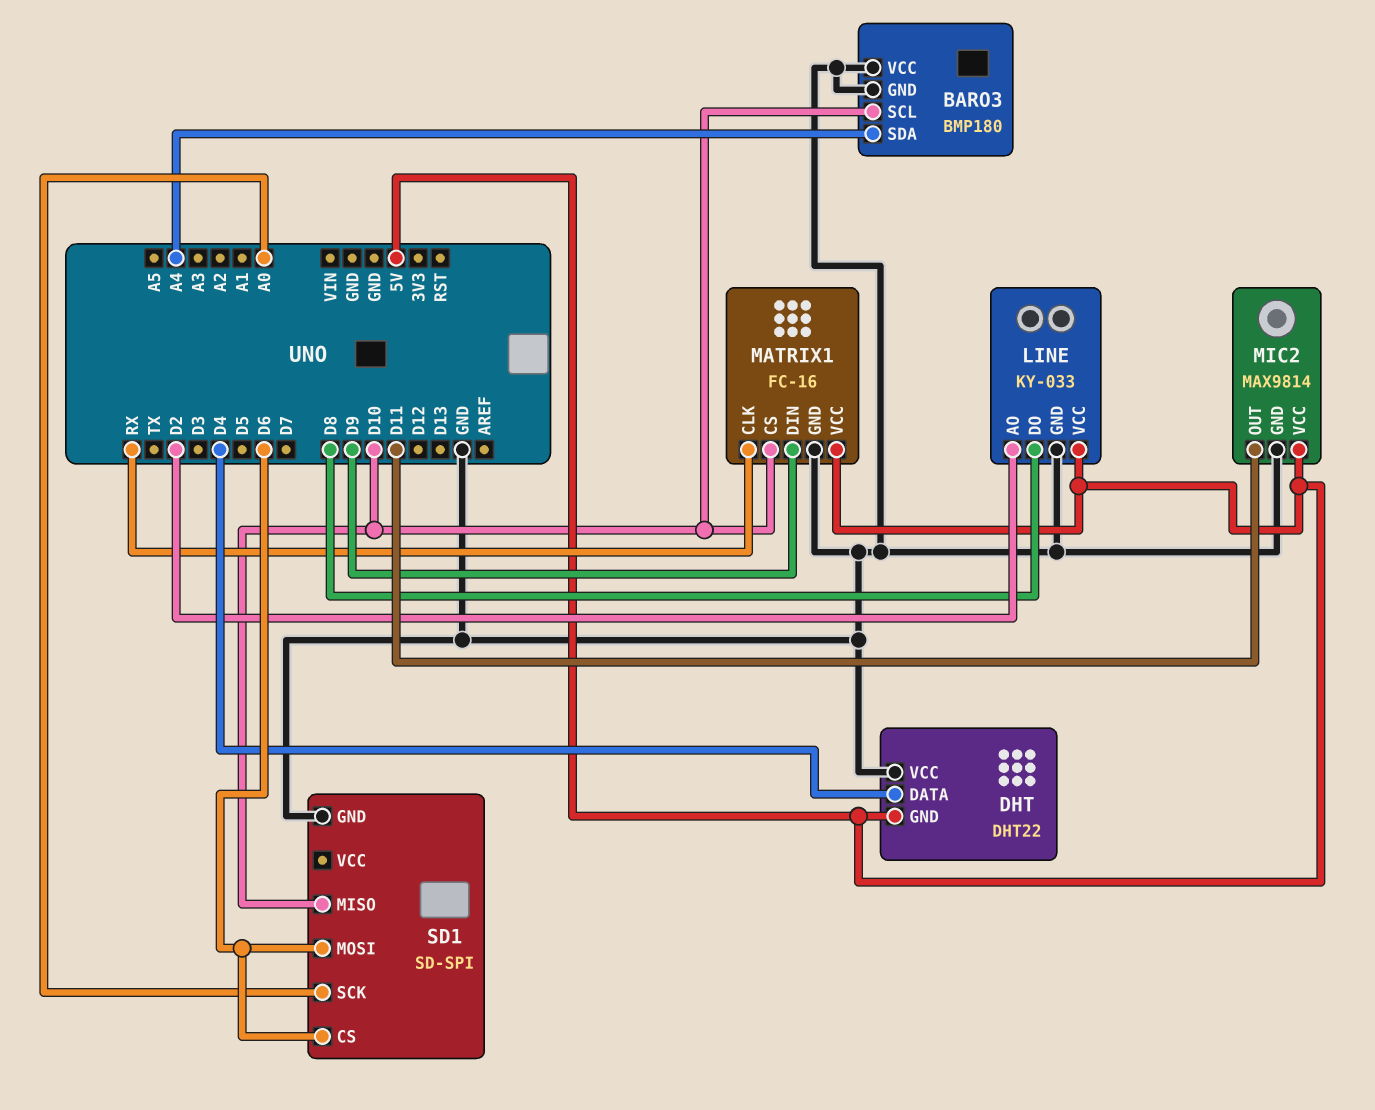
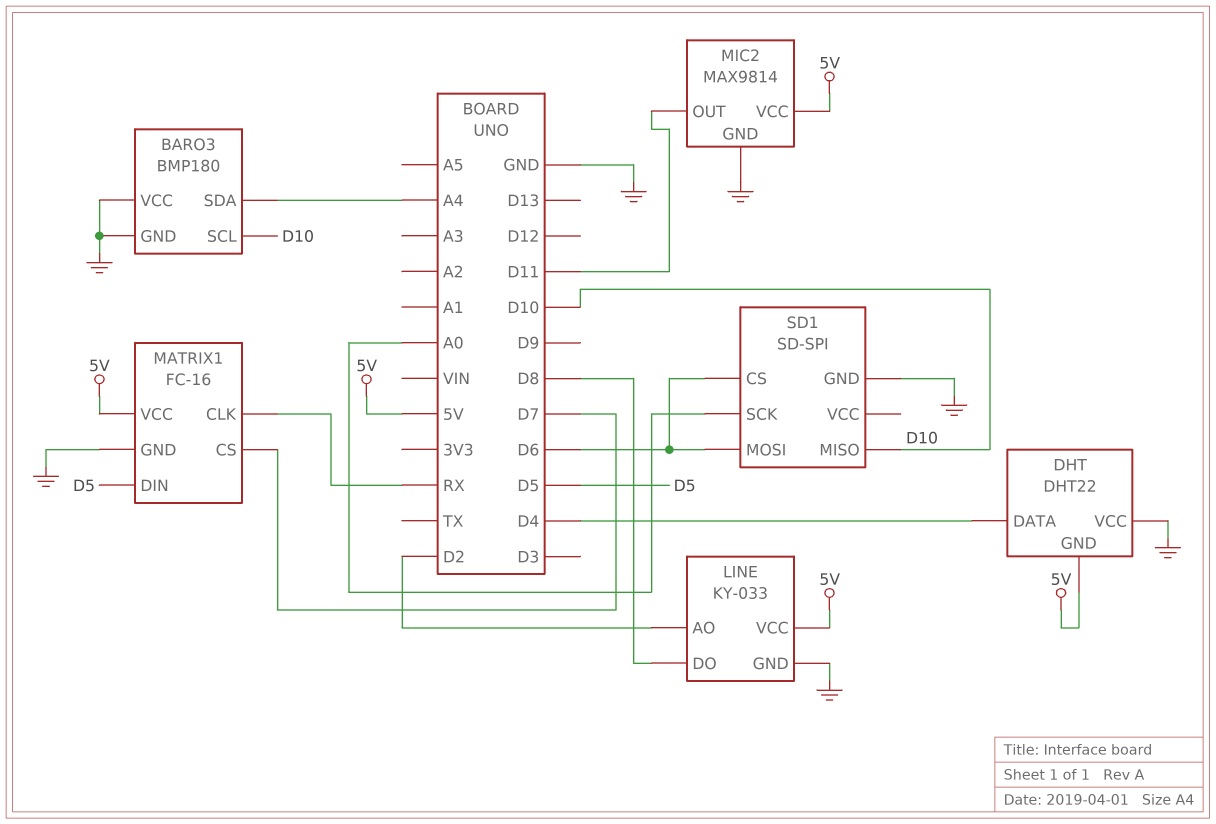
MATRIX1 pin CS: D10 -> D7
MATRIX1 pin DIN: D9 -> D5

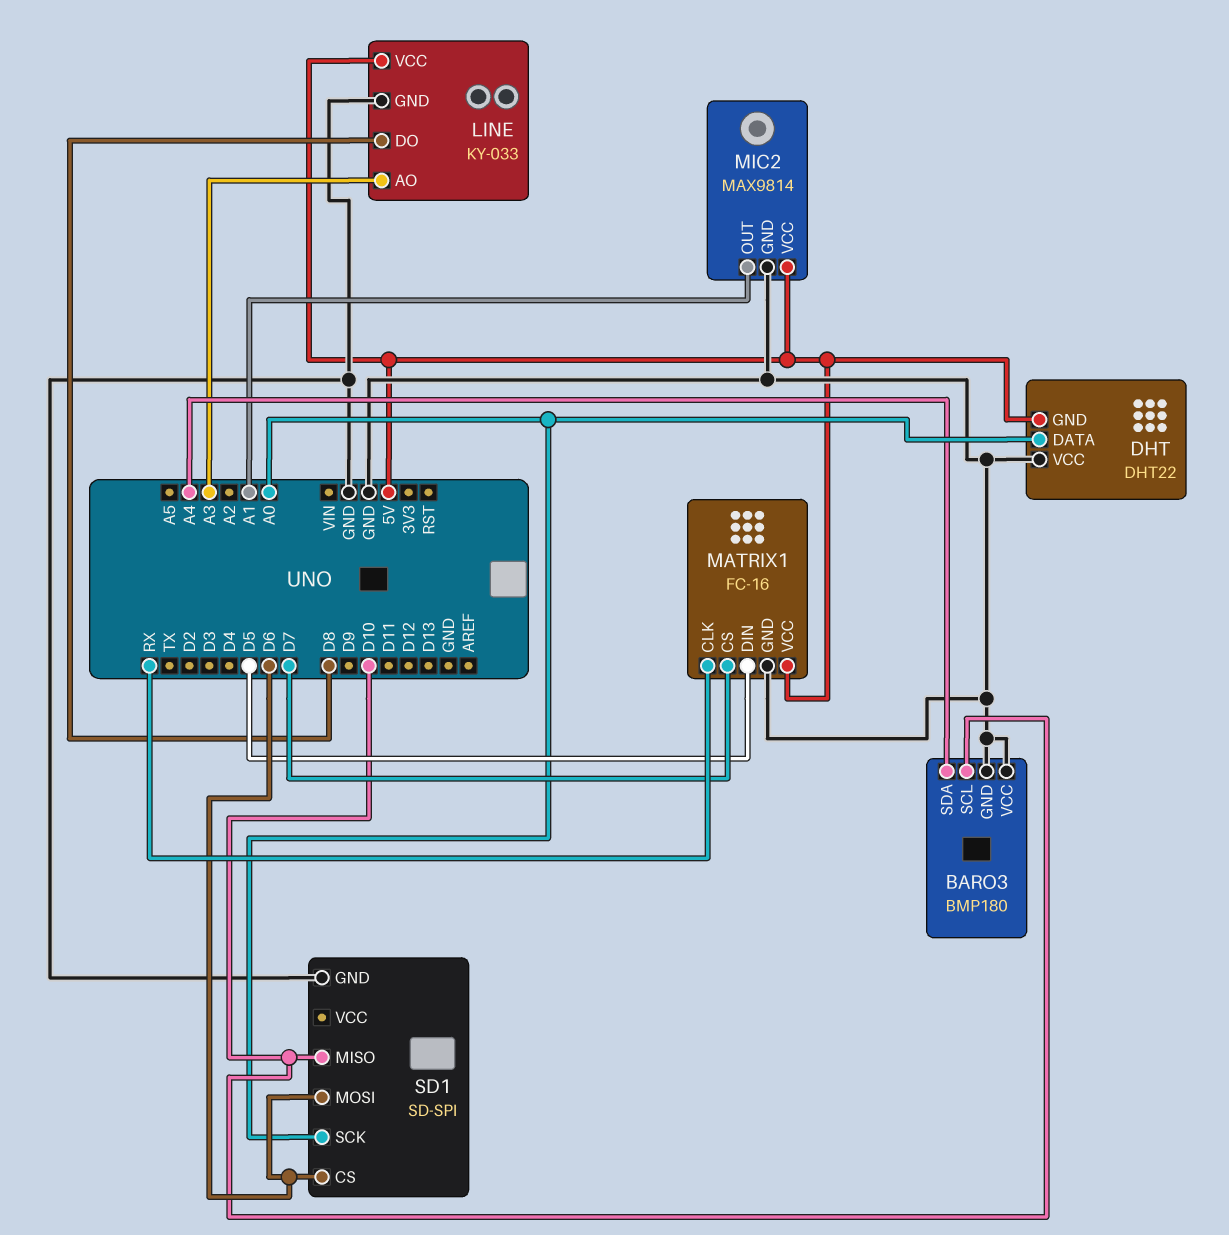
DHT pin DATA: D4 -> A0
LINE pin AO: D2 -> A3
MIC2 pin OUT: D11 -> A1

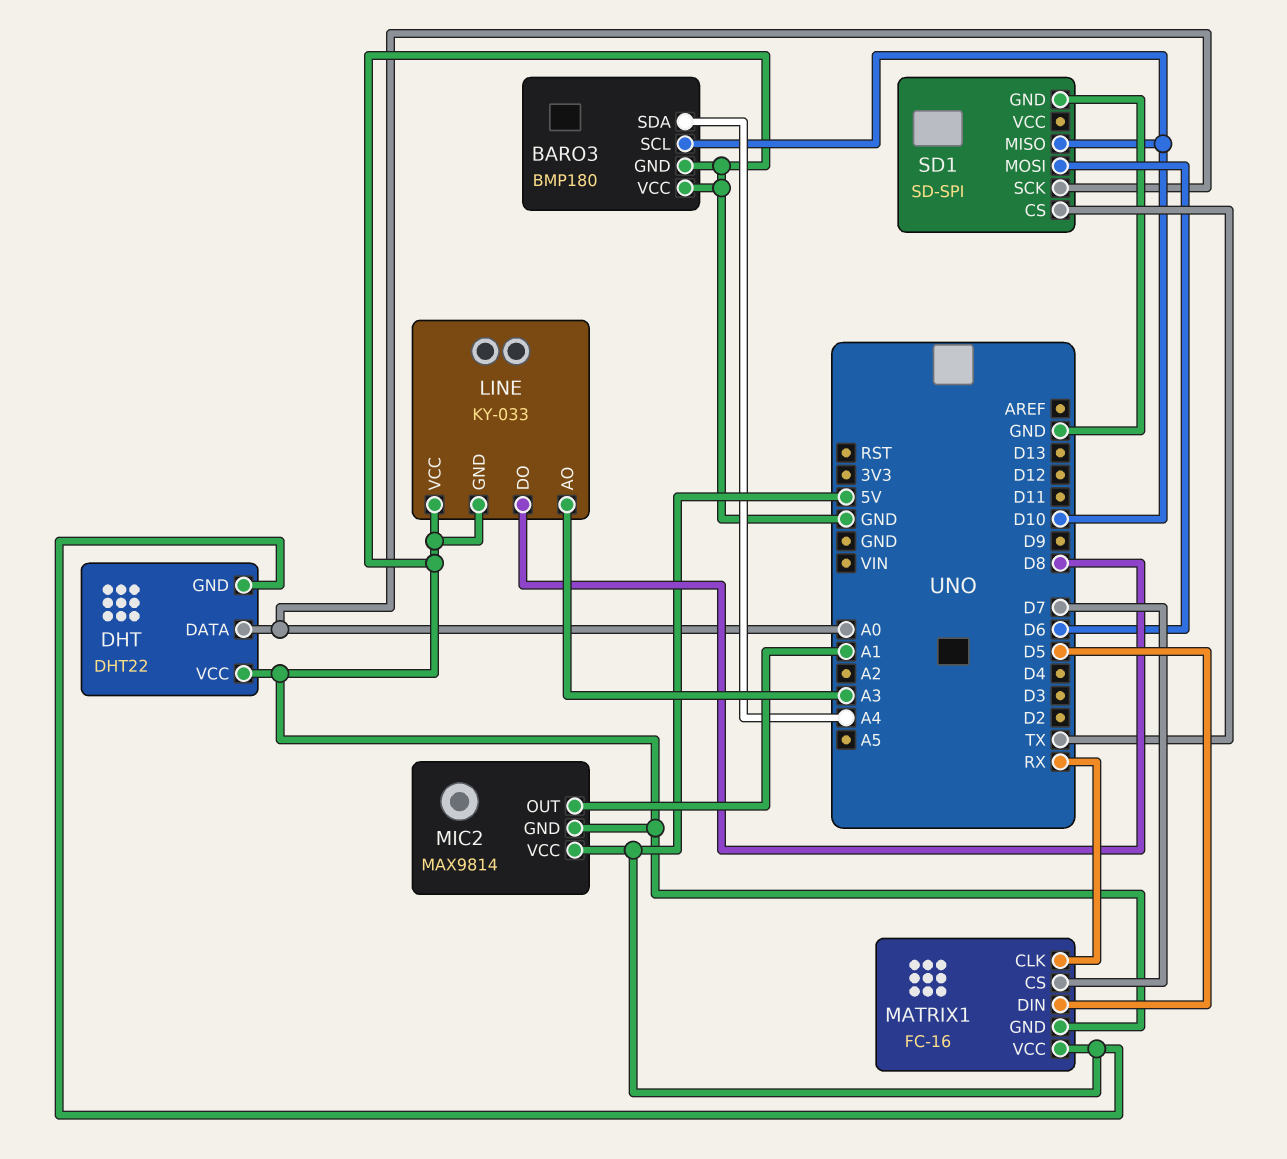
LINE pin VCC: 5V -> GND
SD1 pin CS: D6 -> TX

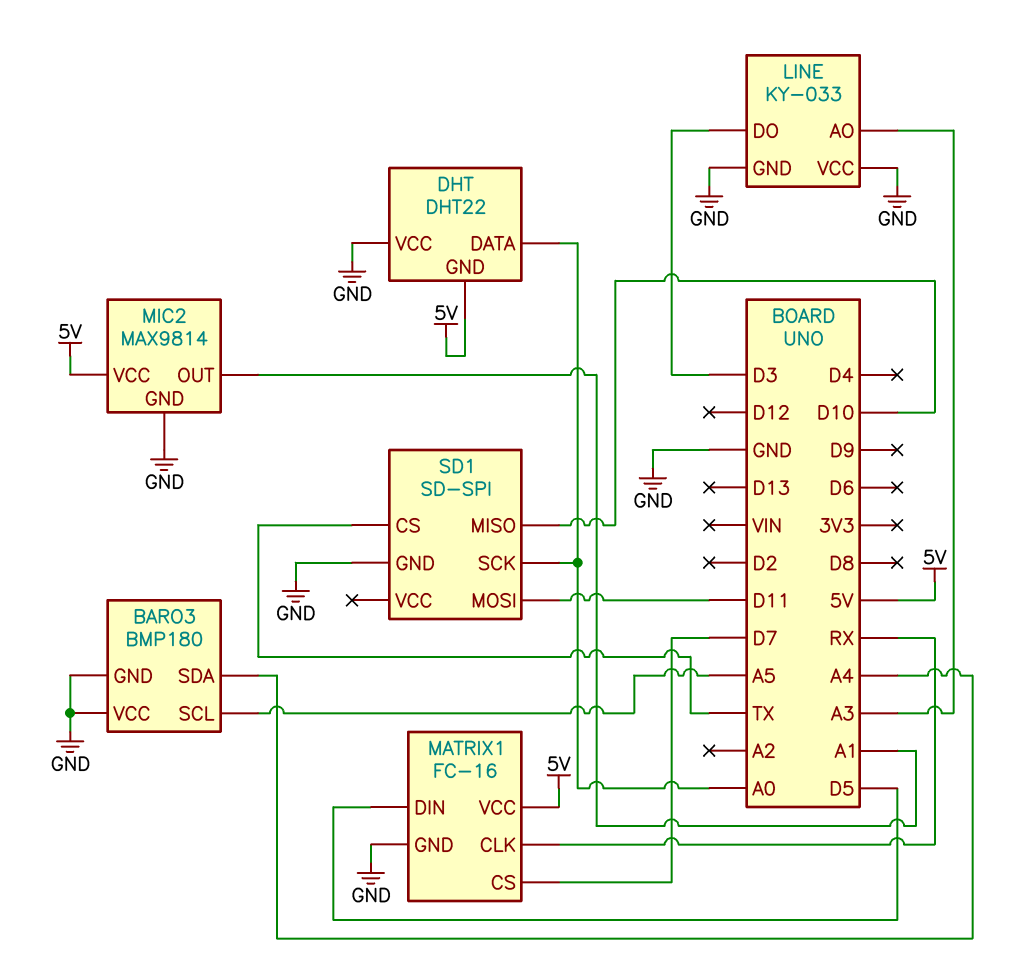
BARO3 pin SCL: D10 -> A5
LINE pin DO: D8 -> D3
SD1 pin MOSI: D6 -> D11

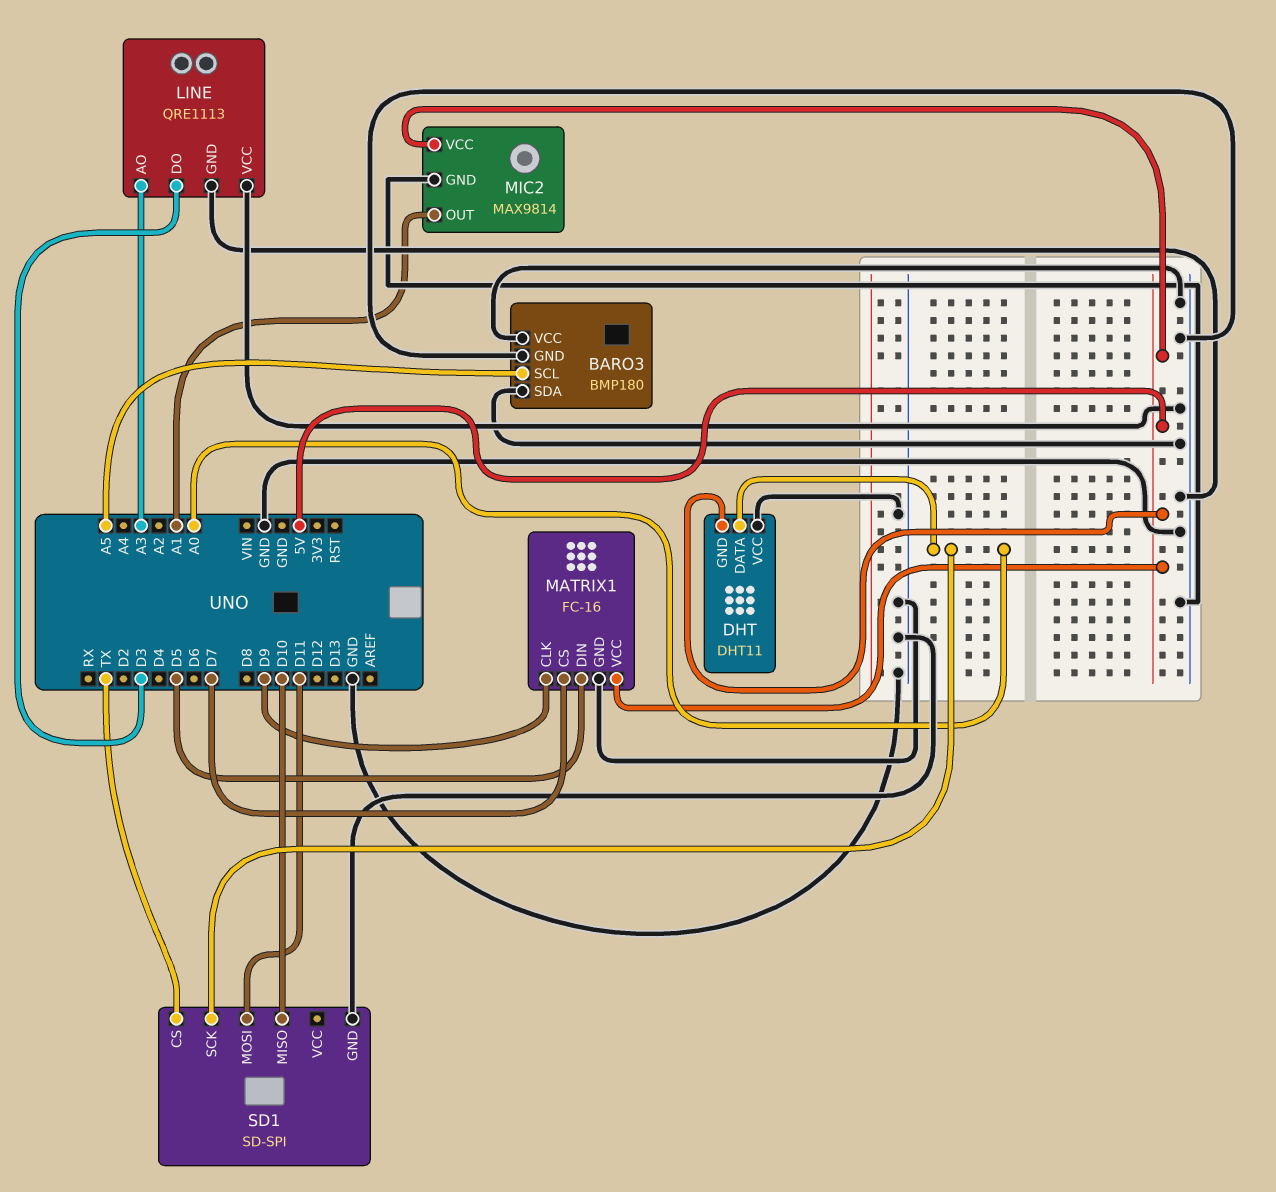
BARO3 pin SDA: A4 -> GND
DHT: DHT22 -> DHT11
LINE: KY-033 -> QRE1113
MATRIX1 pin CLK: RX -> D9

